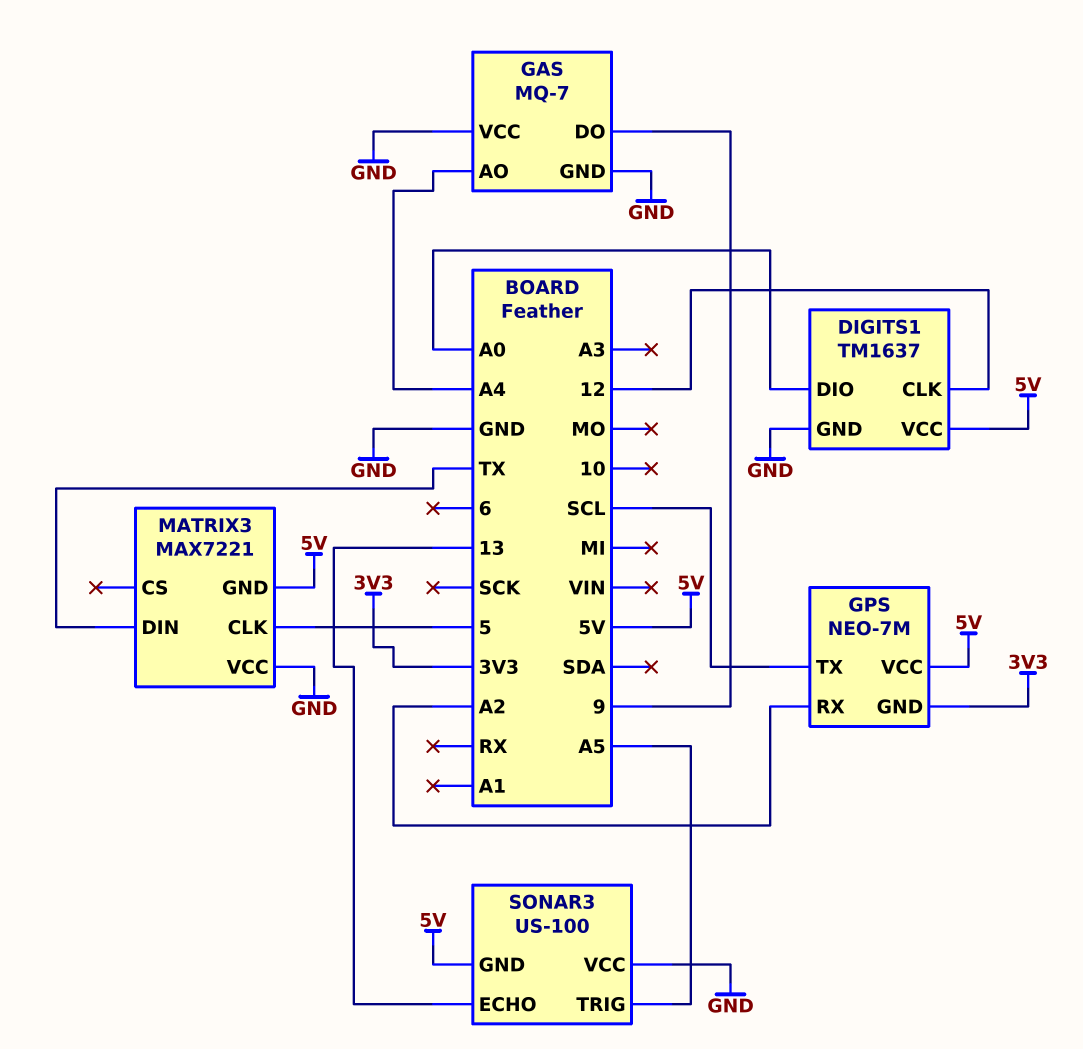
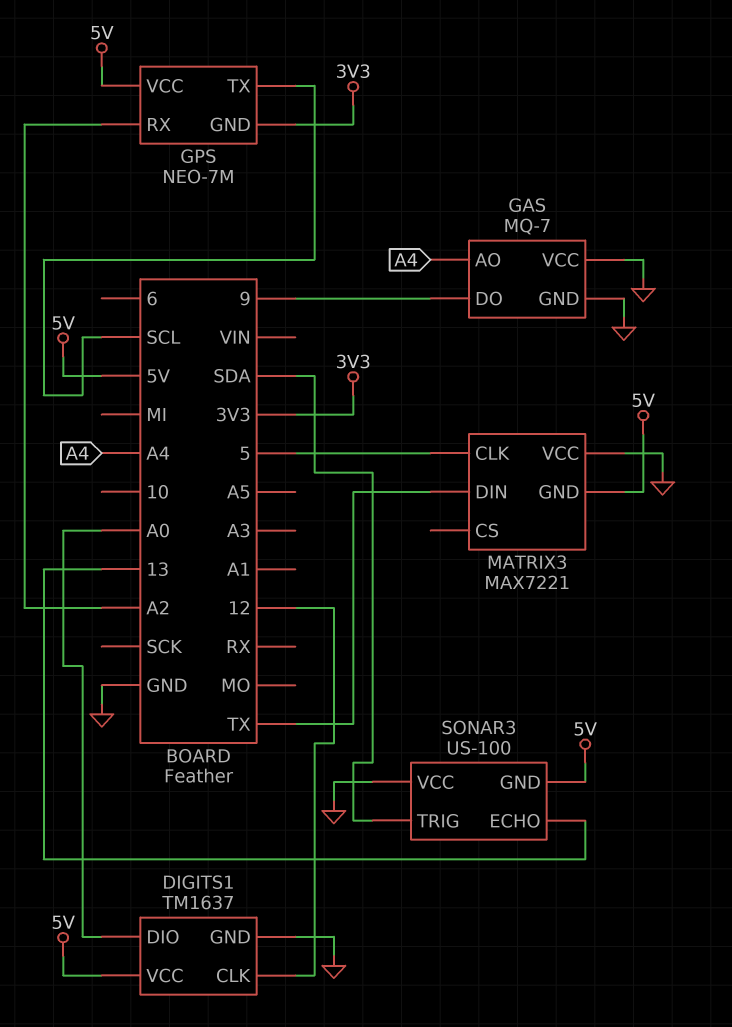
SONAR3 pin TRIG: A5 -> SDA

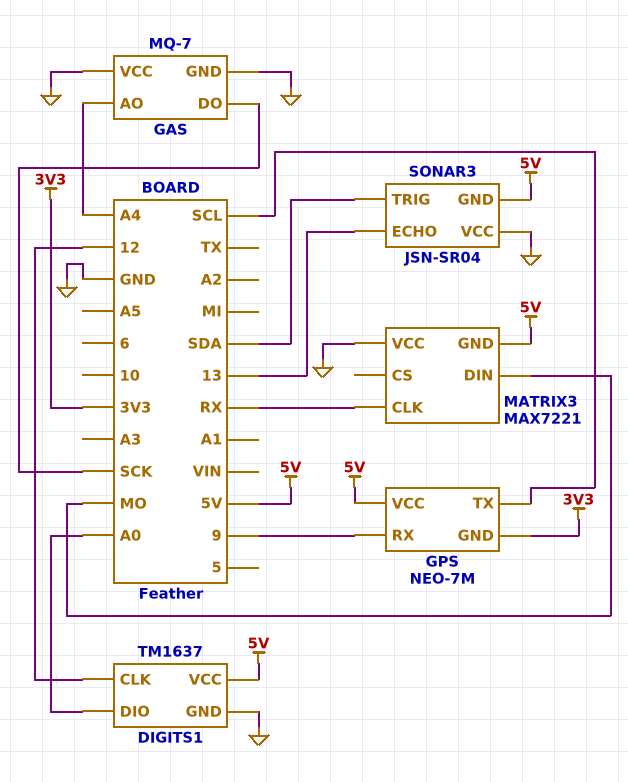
GAS pin DO: 9 -> SCK
GPS pin RX: A2 -> 9
MATRIX3 pin CLK: 5 -> RX
MATRIX3 pin DIN: TX -> MO
SONAR3: US-100 -> JSN-SR04

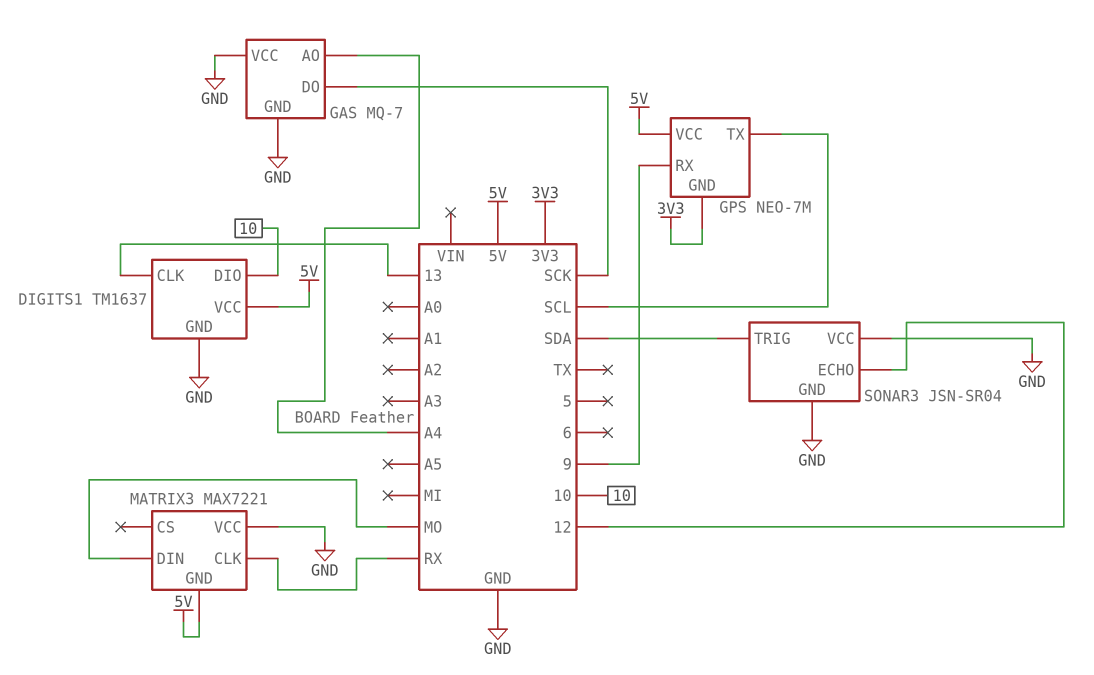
DIGITS1 pin CLK: 12 -> 13
DIGITS1 pin DIO: A0 -> 10
SONAR3 pin ECHO: 13 -> 12
SONAR3 pin GND: 5V -> GND

